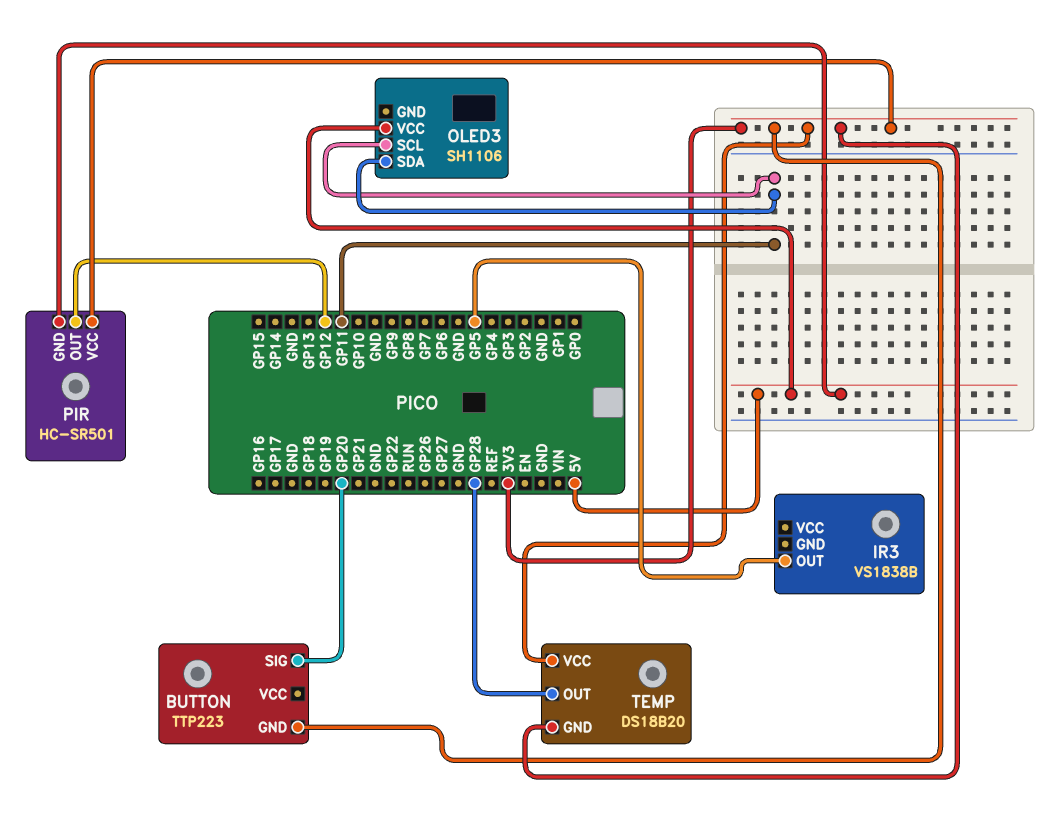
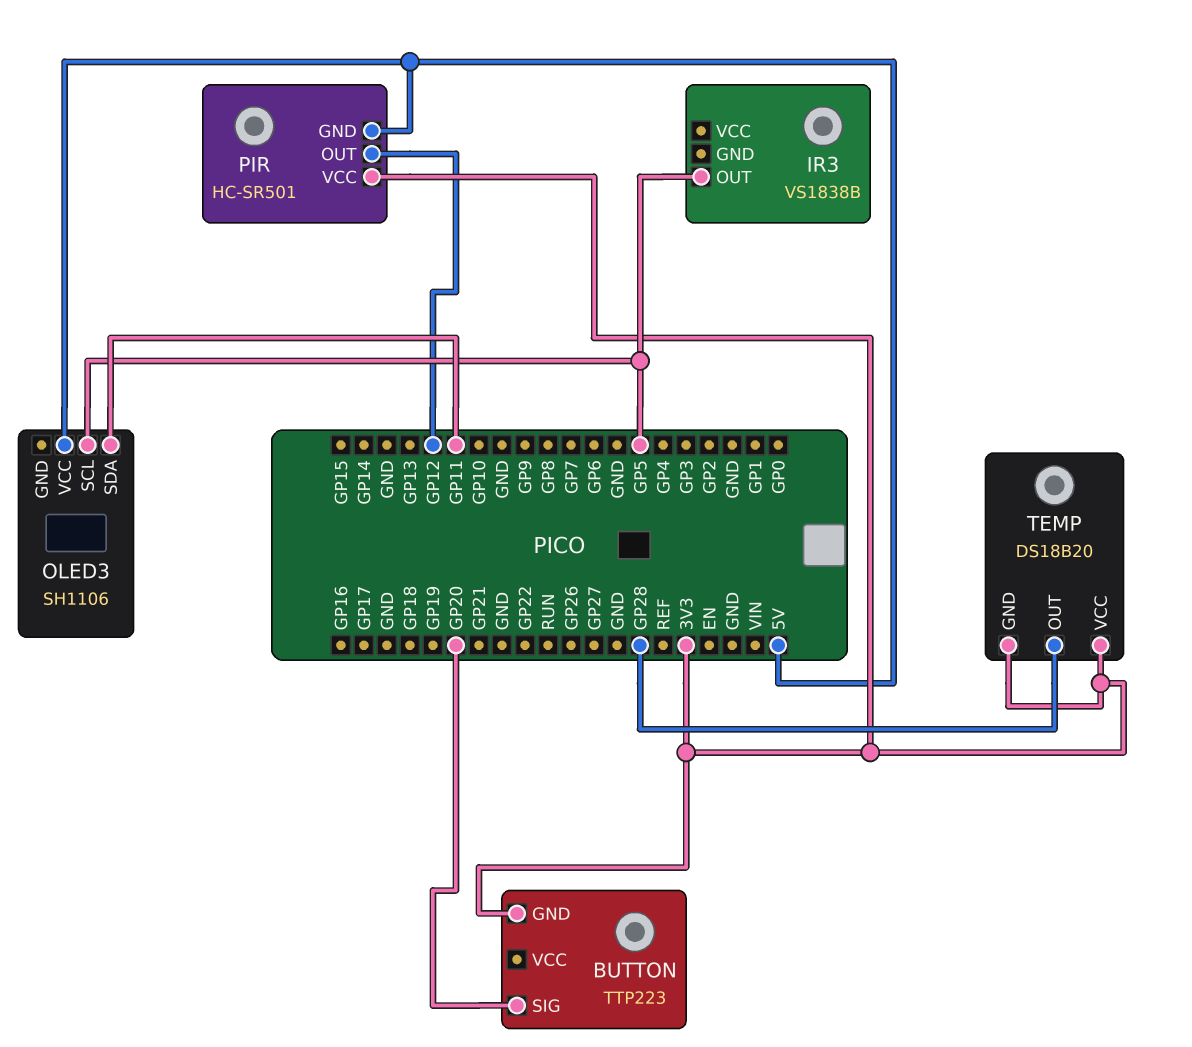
OLED3 pin SCL: GP11 -> GP5

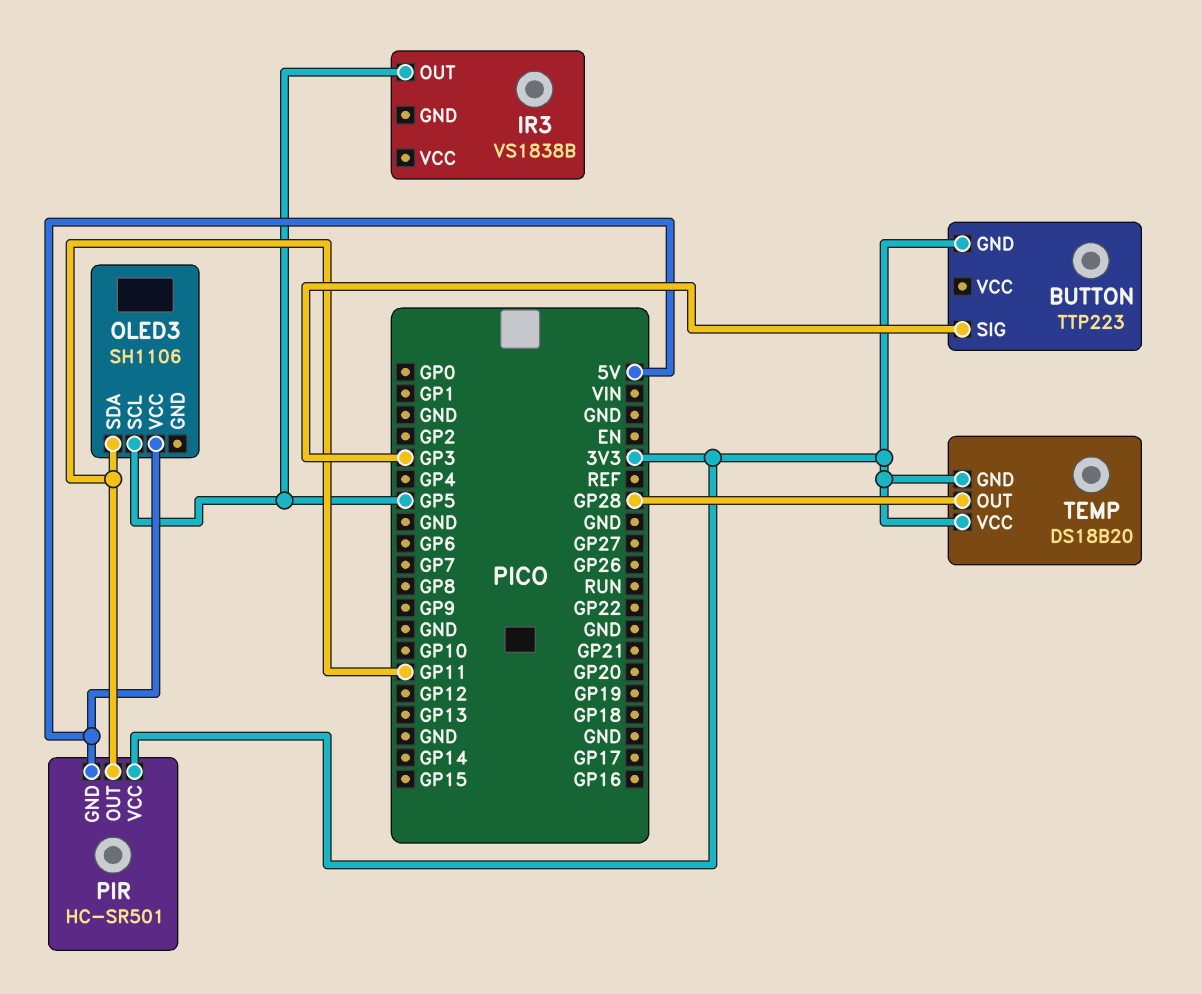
BUTTON pin SIG: GP20 -> GP3
PIR pin OUT: GP12 -> GP11

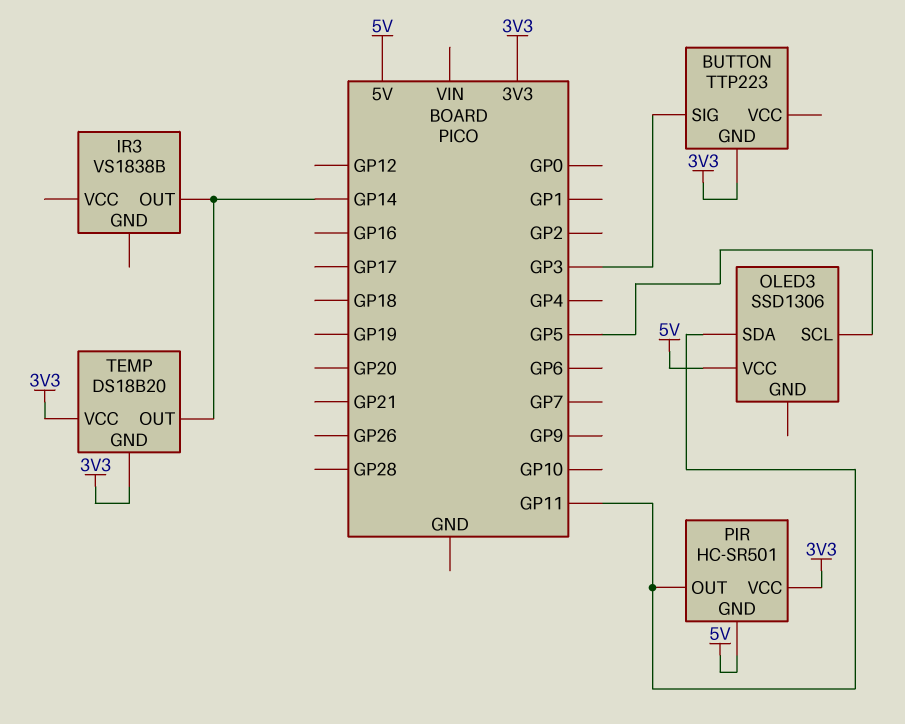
IR3 pin OUT: GP5 -> GP14
OLED3: SH1106 -> SSD1306
TEMP pin OUT: GP28 -> GP14

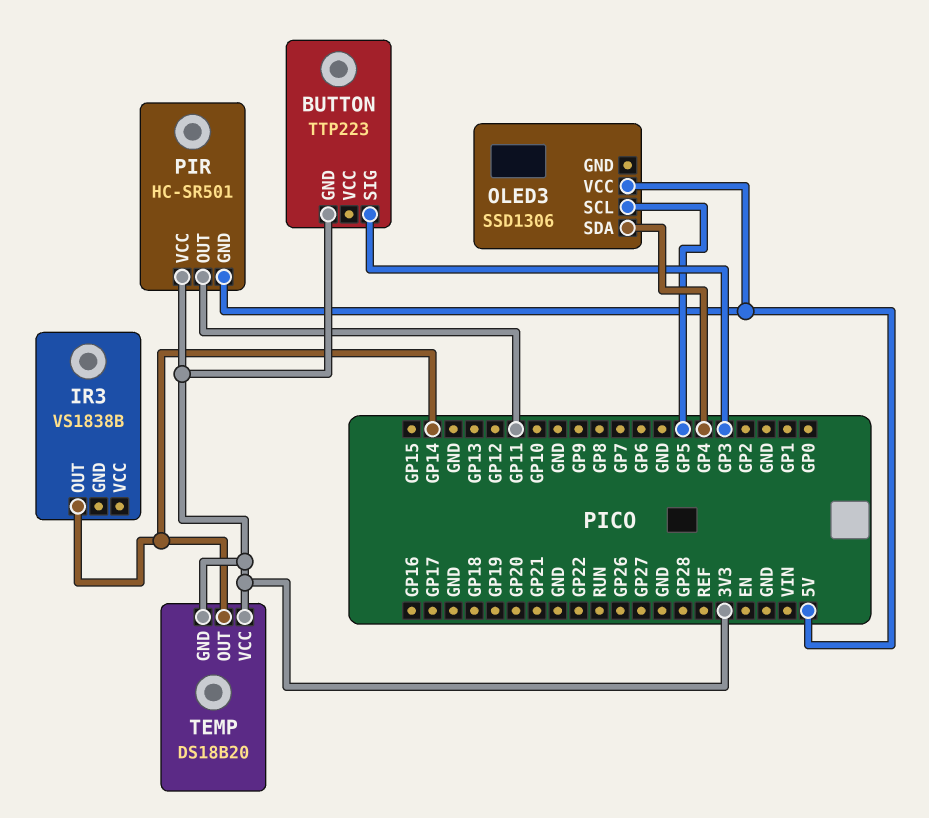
OLED3 pin SDA: GP11 -> GP4

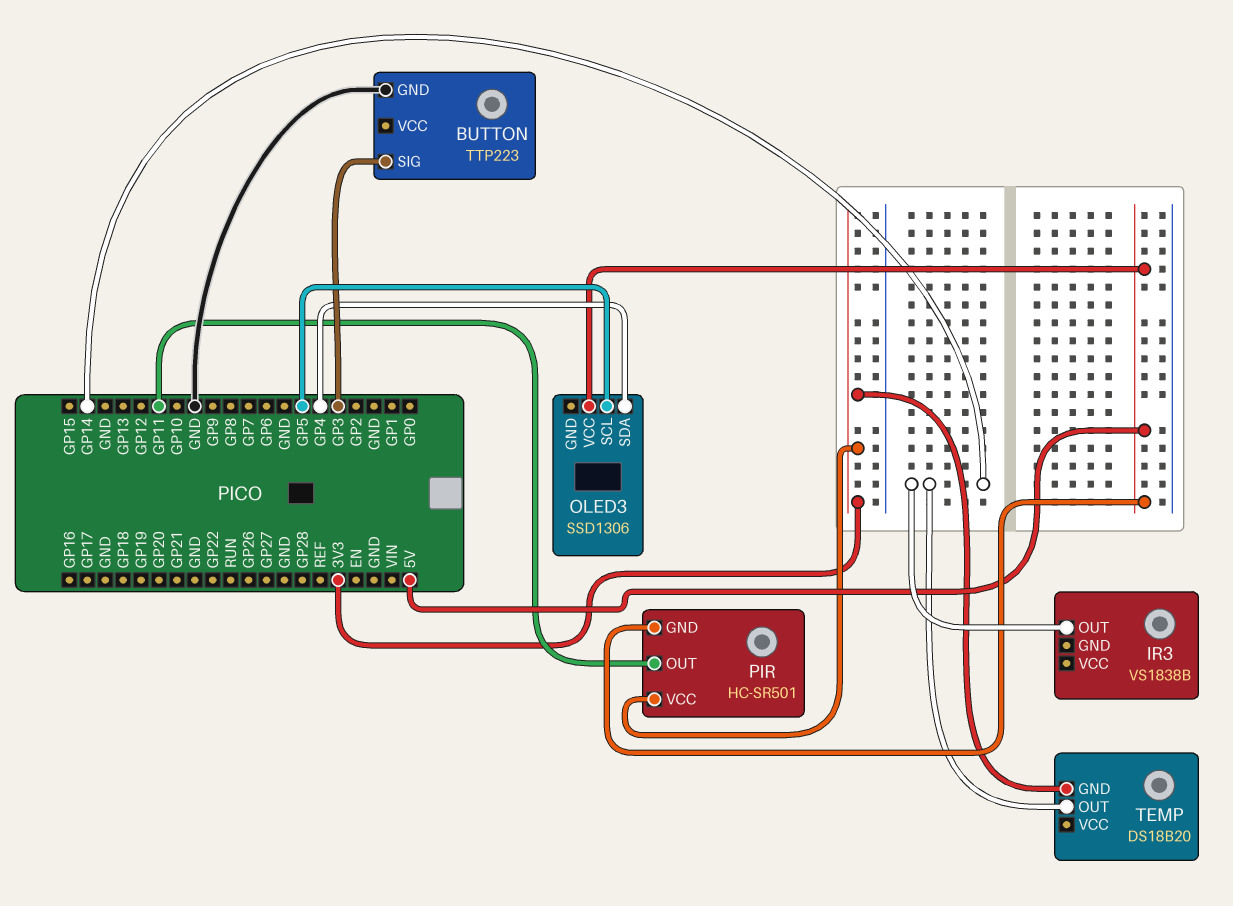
BUTTON pin GND: 3V3 -> GND
TEMP pin VCC: 3V3 -> none

